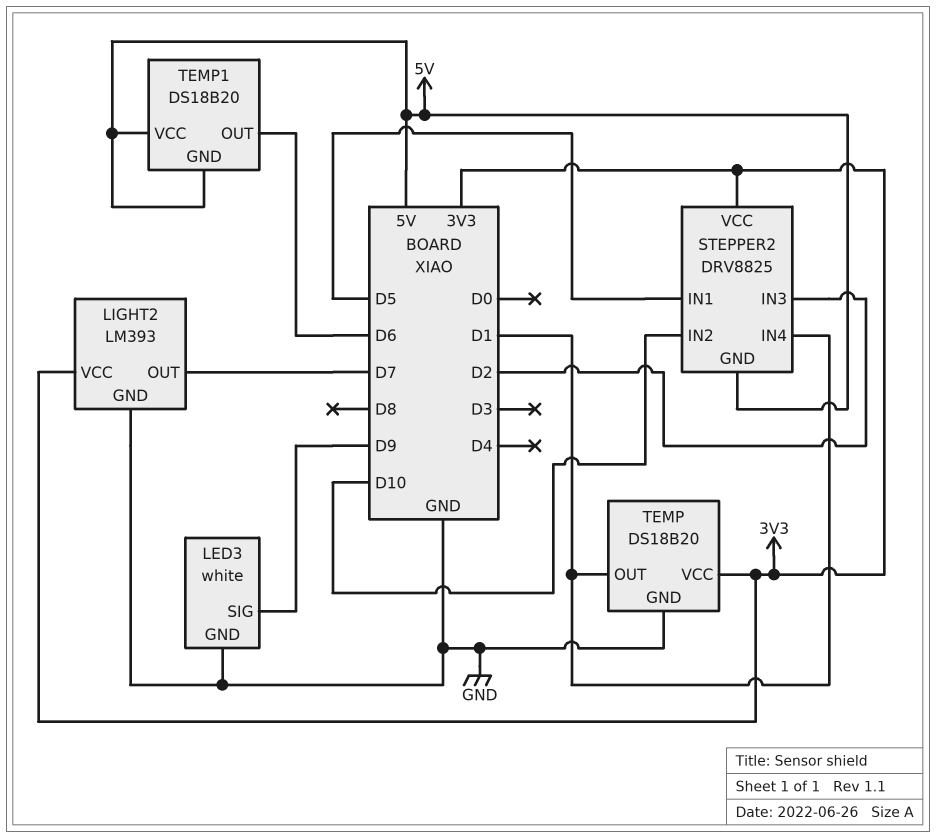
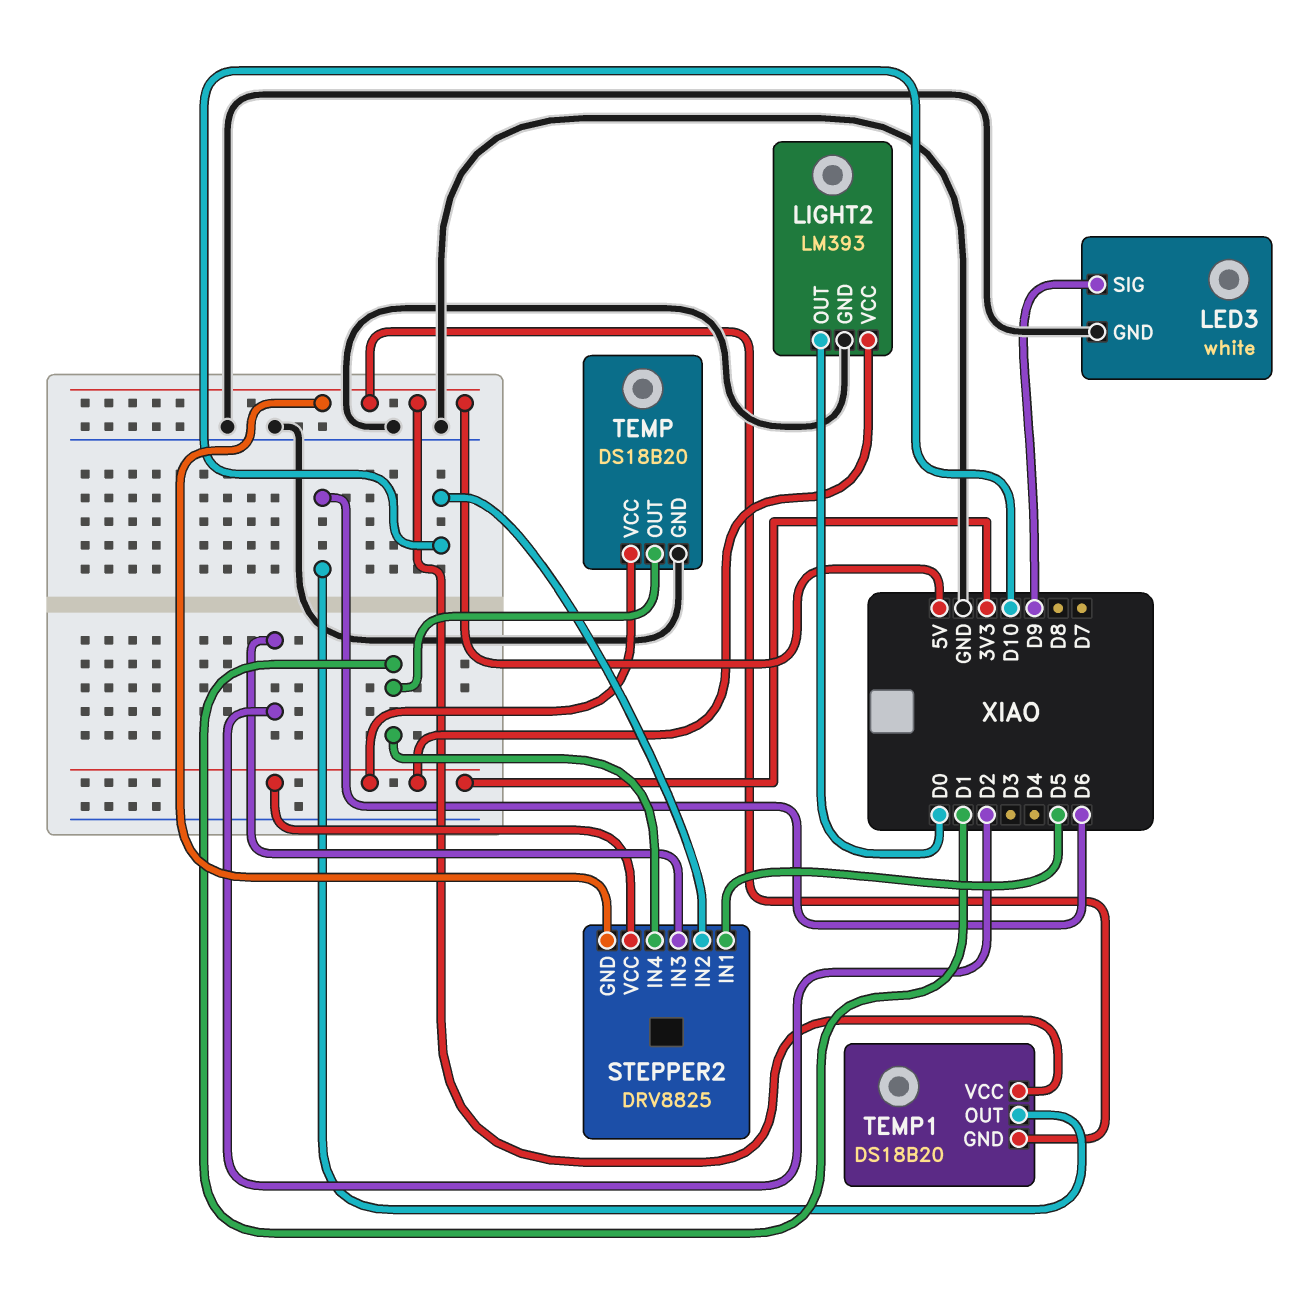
LIGHT2 pin OUT: D7 -> D0

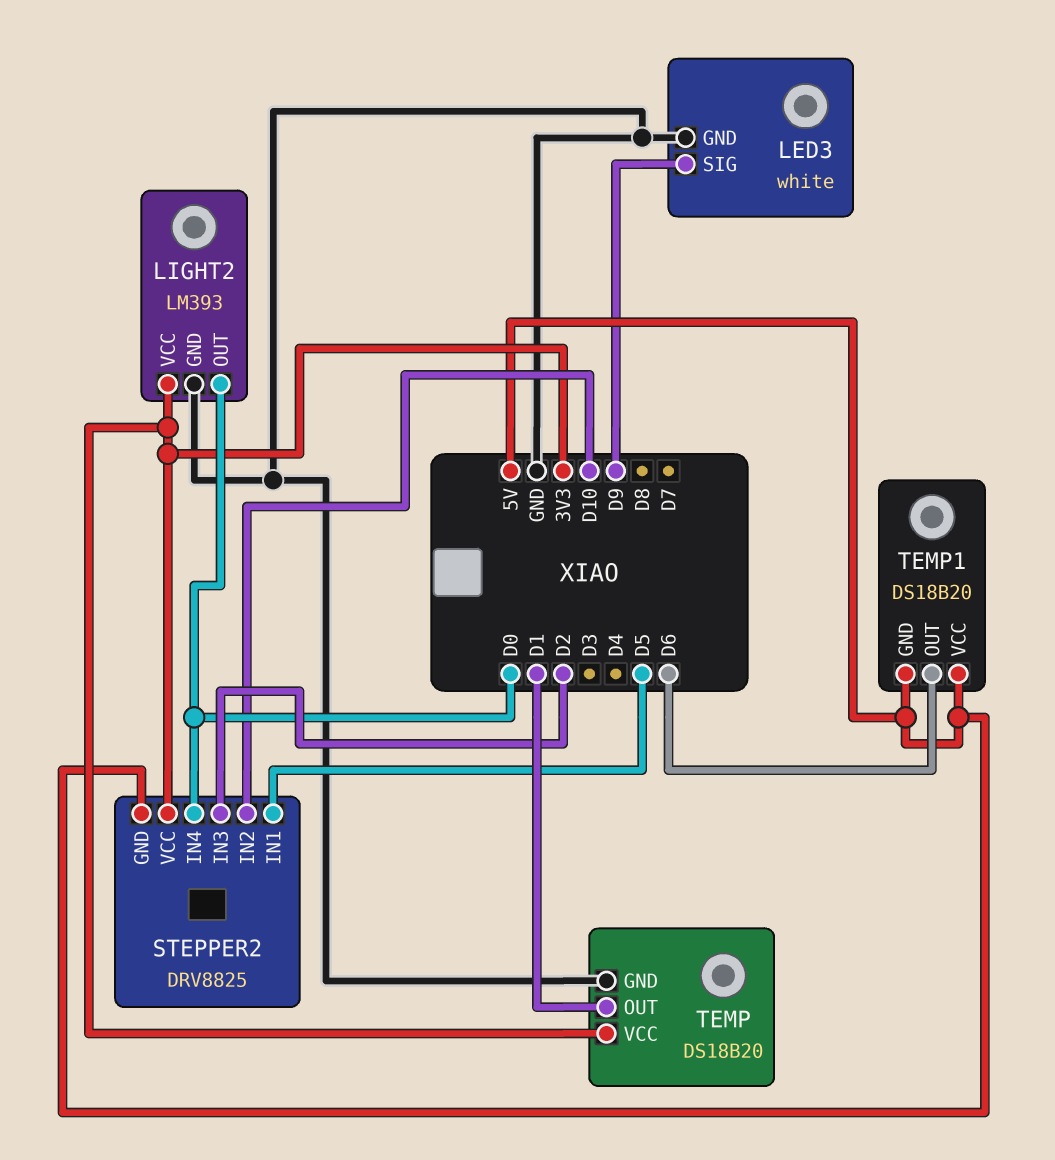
STEPPER2 pin IN4: D1 -> D0

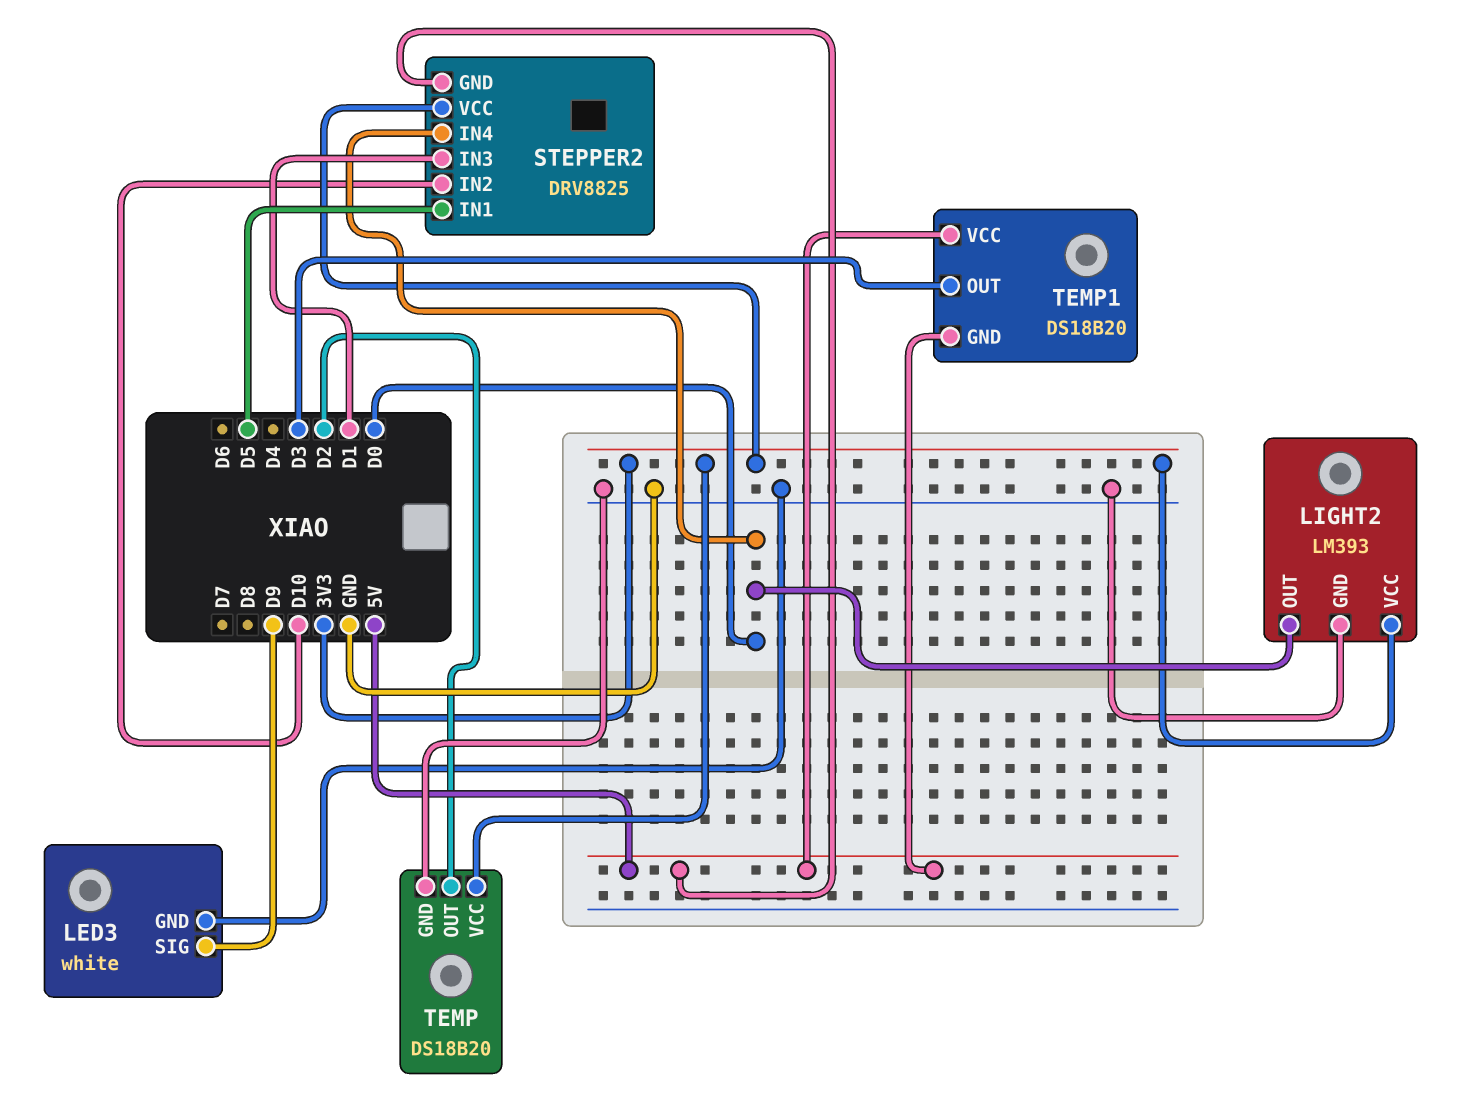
STEPPER2 pin IN3: D2 -> D1
TEMP pin OUT: D1 -> D2
TEMP1 pin OUT: D6 -> D3

